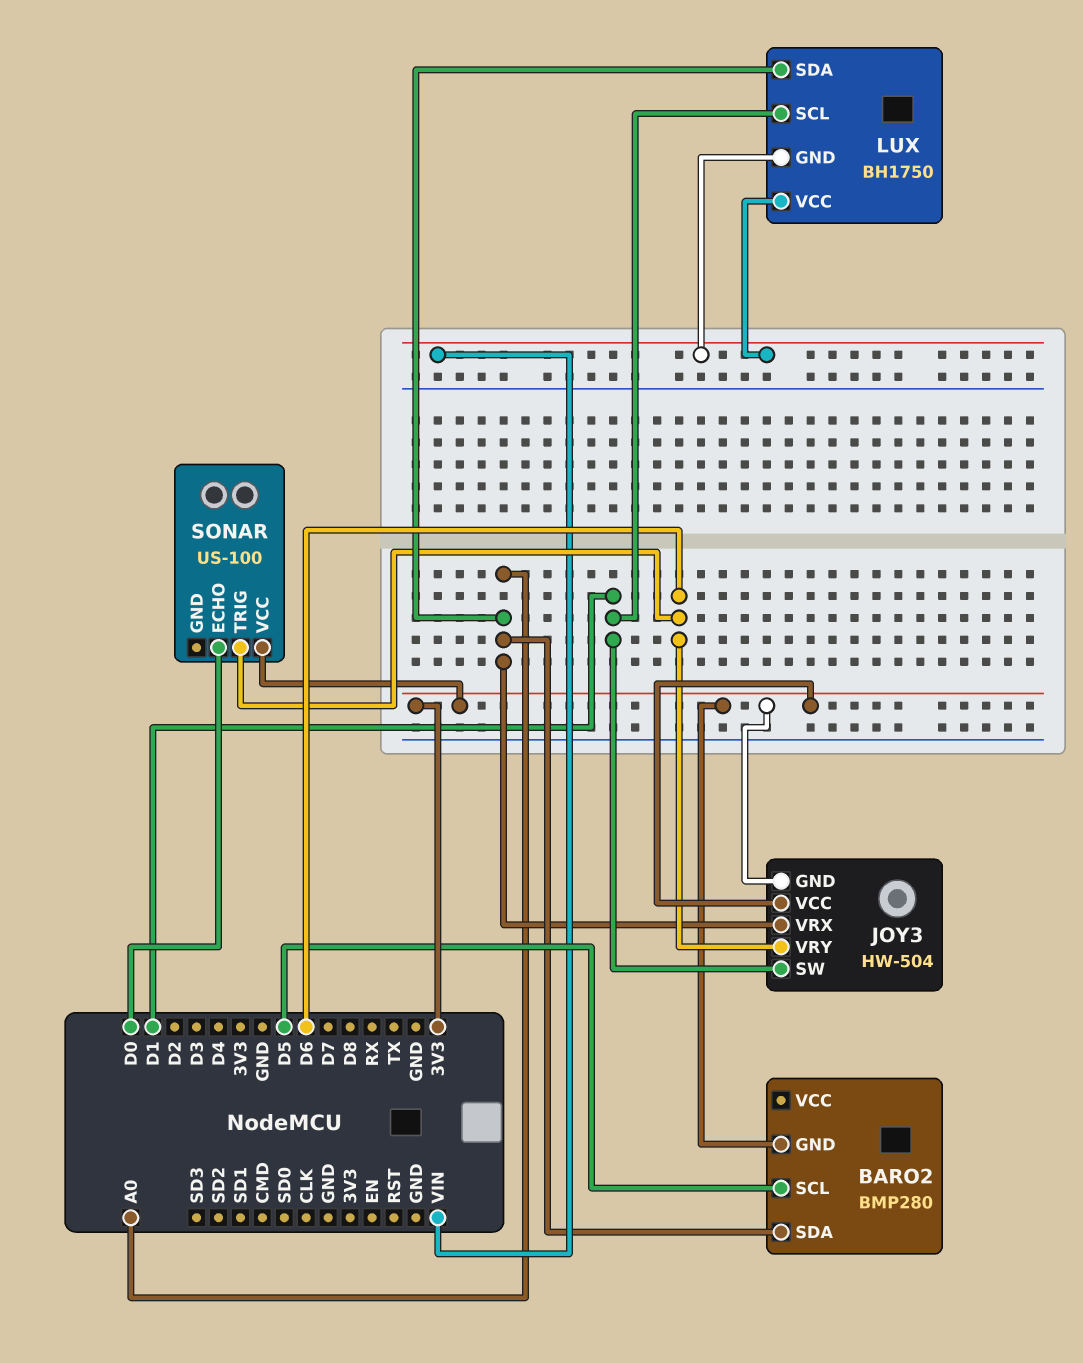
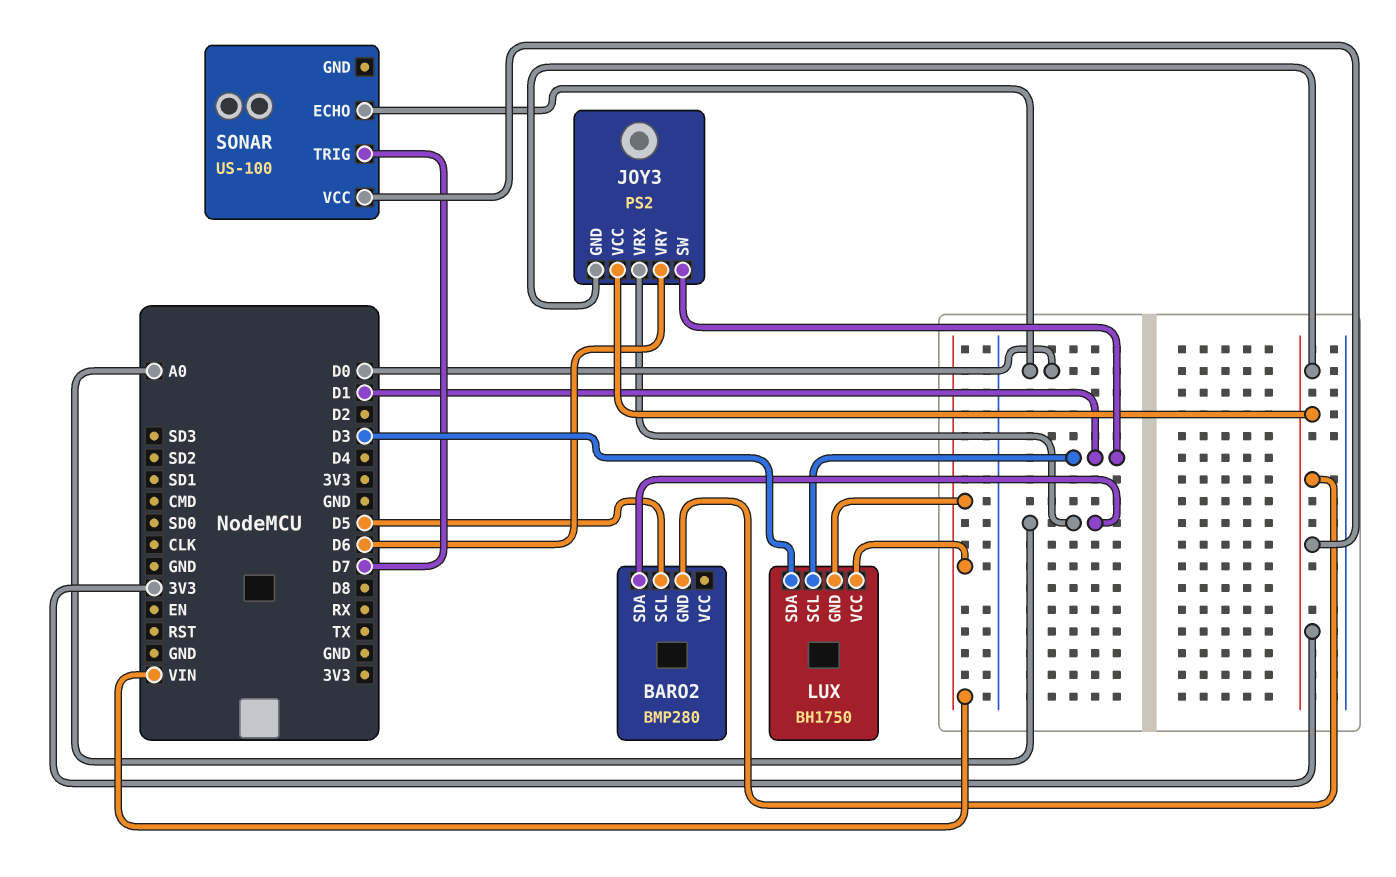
JOY3: HW-504 -> PS2
LUX pin SDA: A0 -> D3
SONAR pin TRIG: D6 -> D7

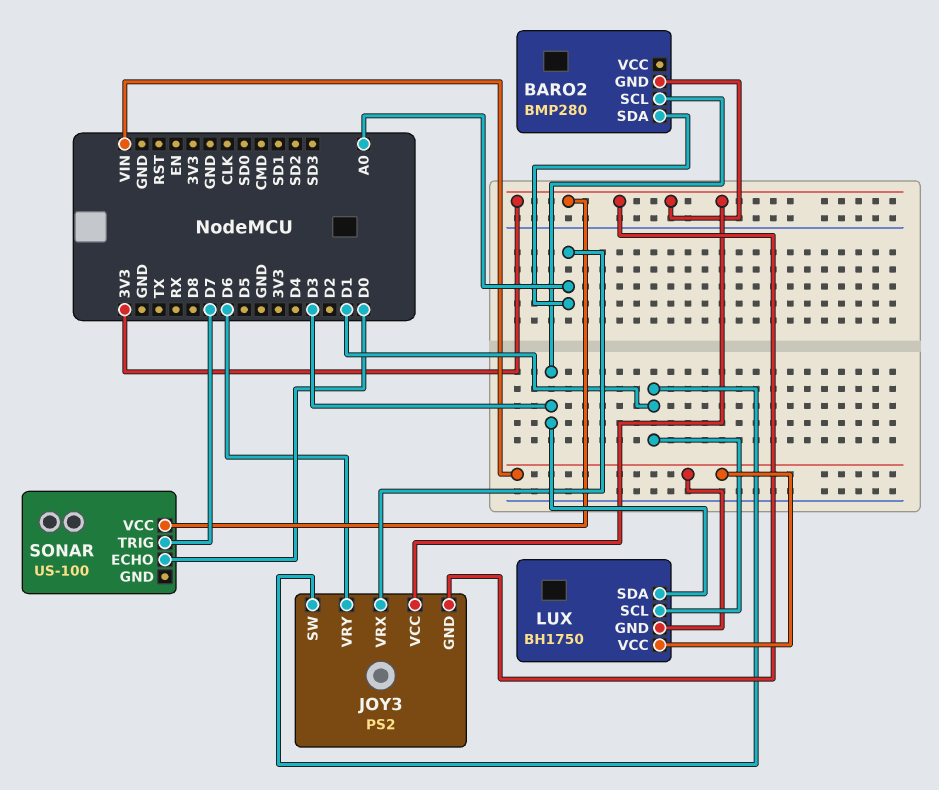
BARO2 pin SCL: D5 -> D3

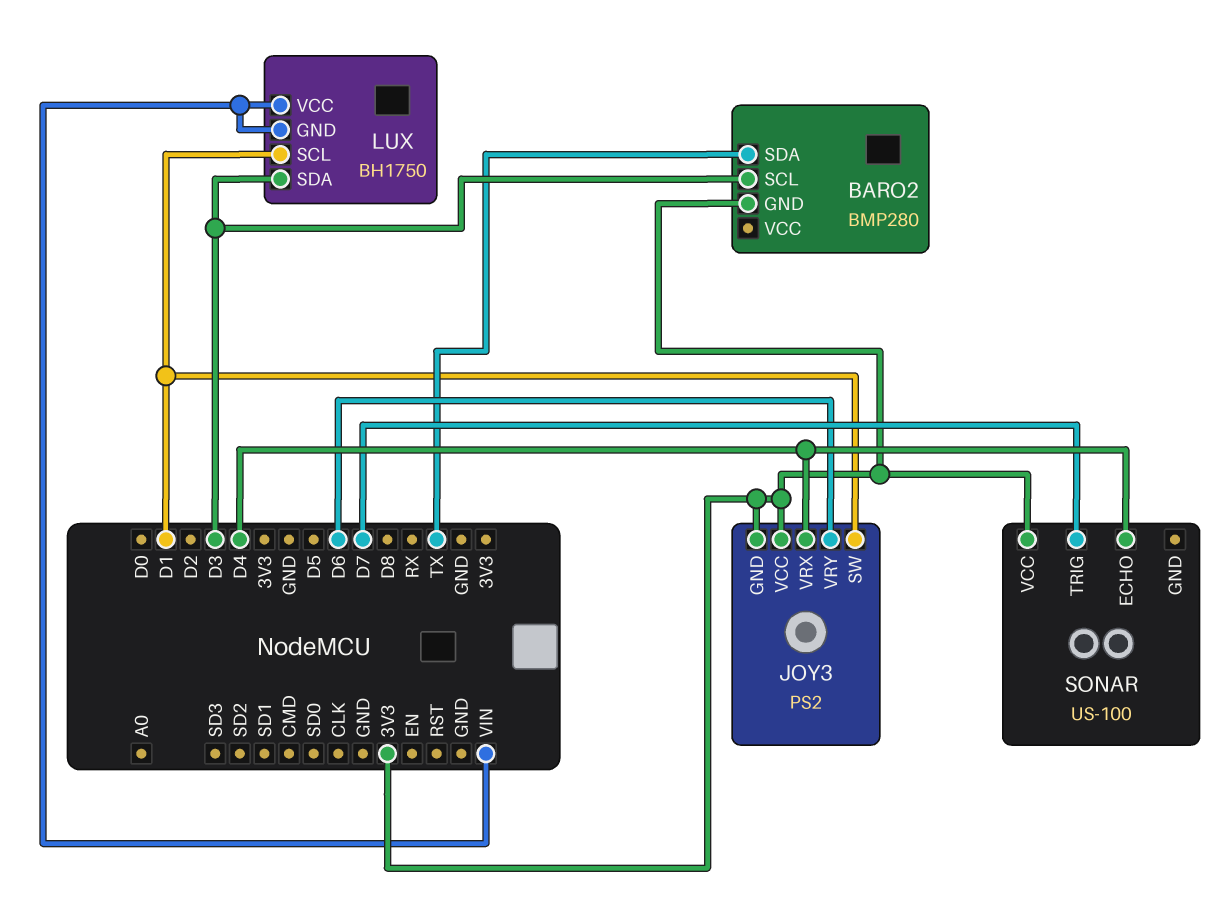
BARO2 pin SDA: A0 -> TX
JOY3 pin VRX: A0 -> D4
SONAR pin ECHO: D0 -> D4

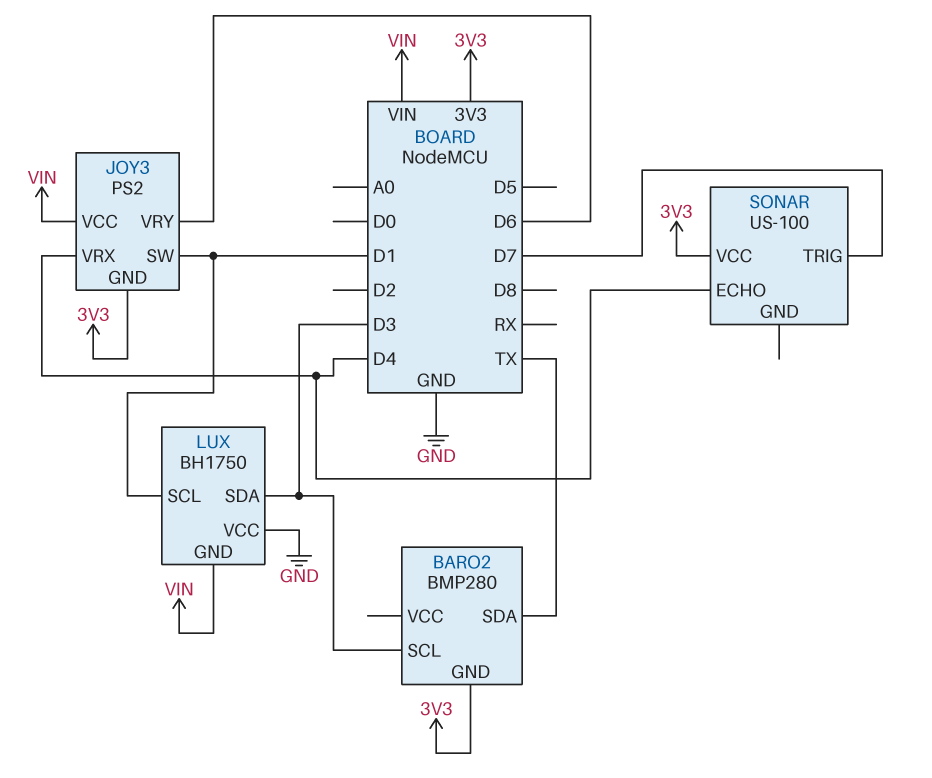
JOY3 pin VCC: 3V3 -> VIN
LUX pin VCC: VIN -> GND

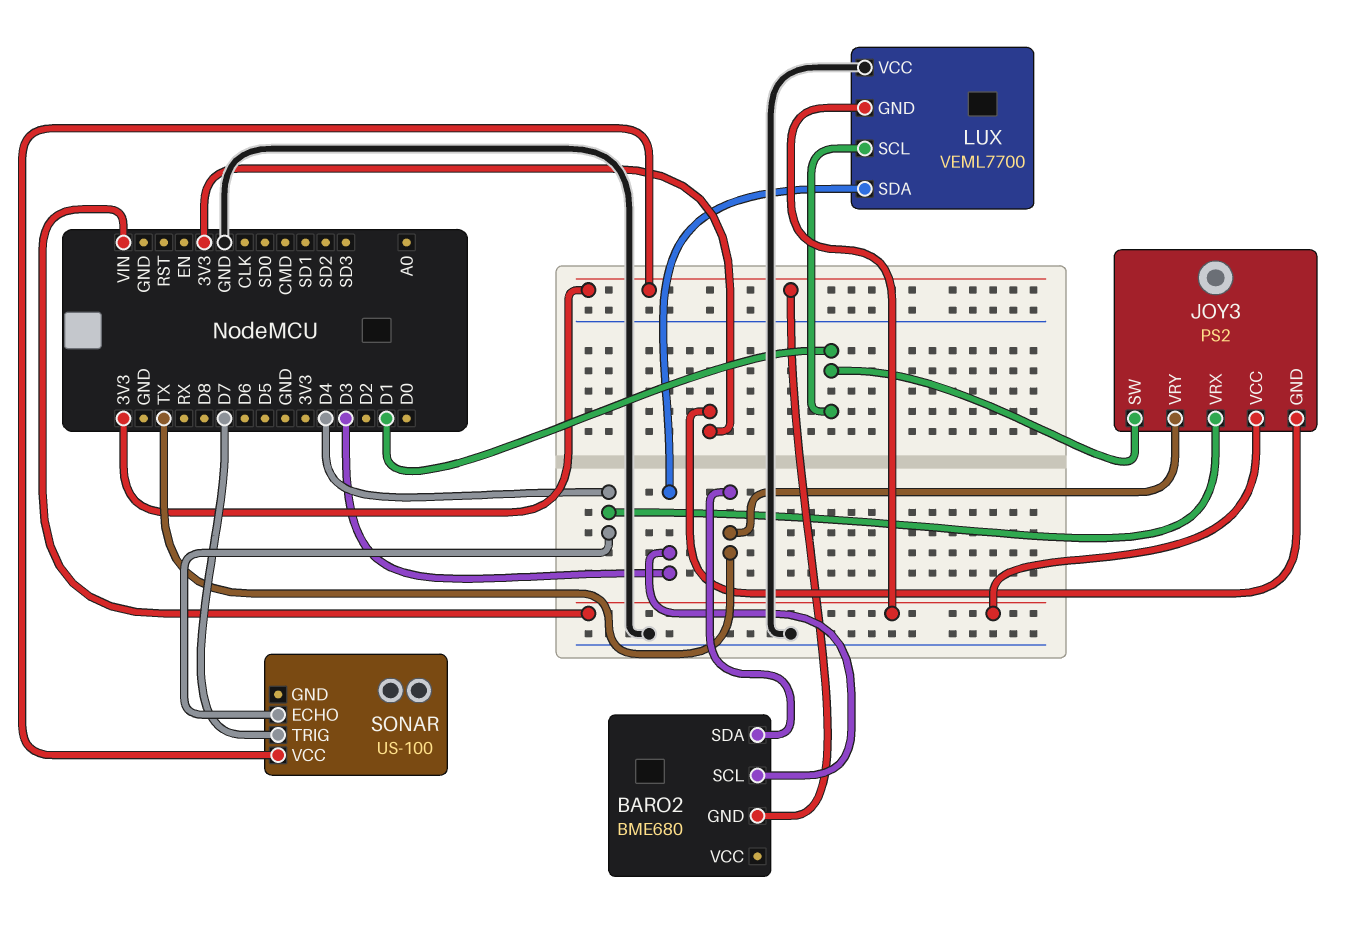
BARO2: BMP280 -> BME680
JOY3 pin VRY: D6 -> TX
LUX: BH1750 -> VEML7700

